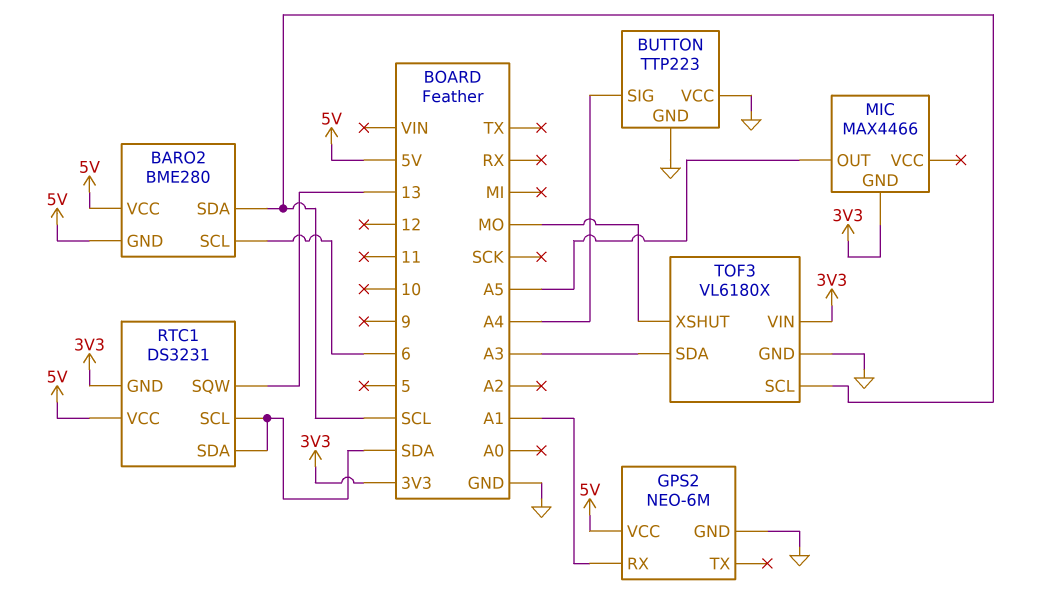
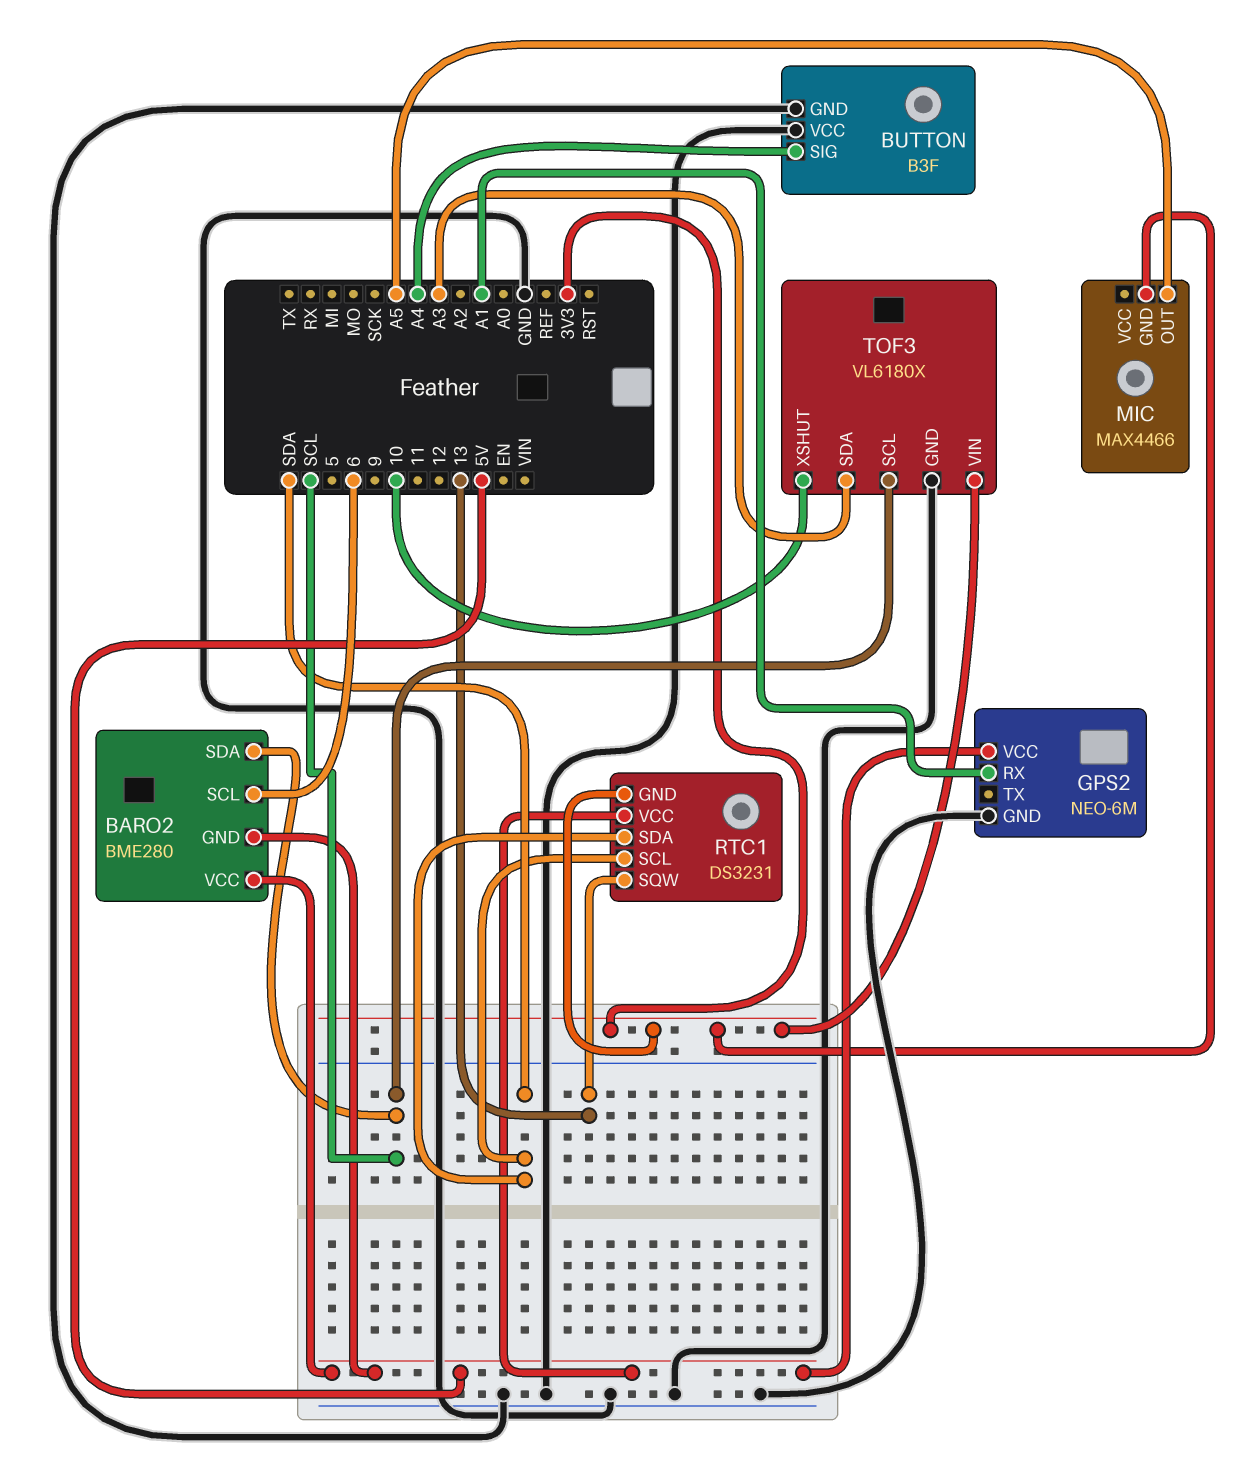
BUTTON: TTP223 -> B3F
TOF3 pin XSHUT: MO -> 10

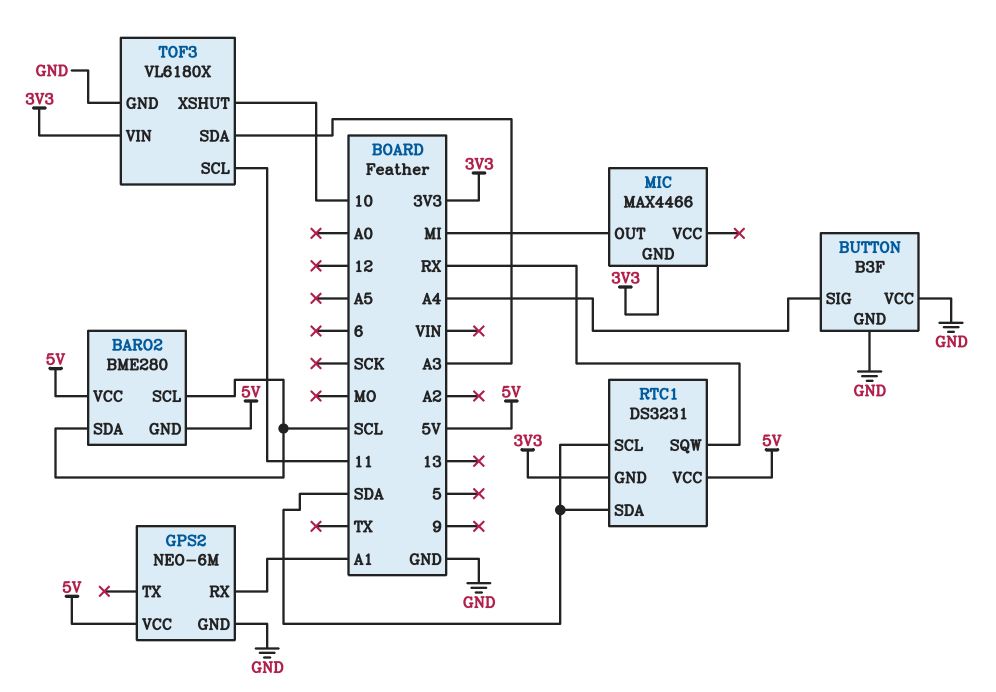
BARO2 pin SCL: 6 -> SCL
MIC pin OUT: A5 -> MI
RTC1 pin SQW: 13 -> RX
TOF3 pin SCL: SCL -> 11

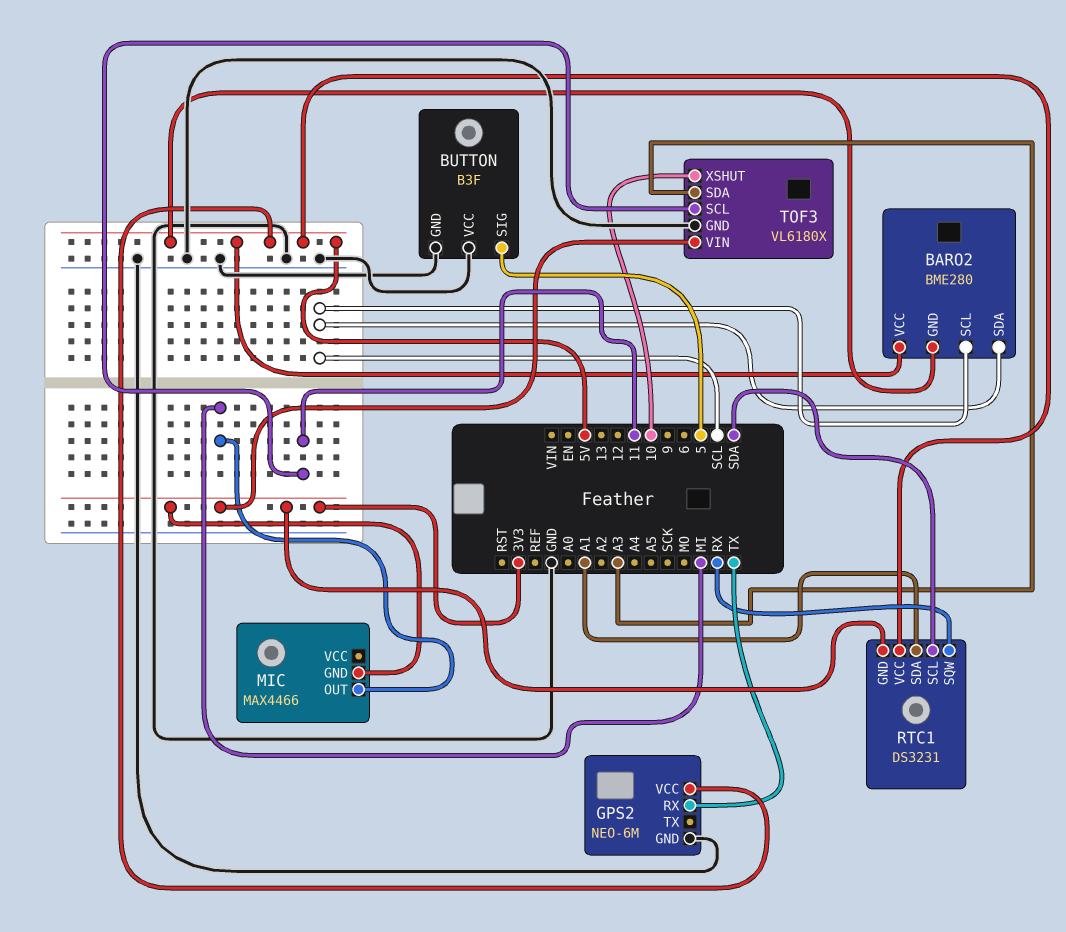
BUTTON pin SIG: A4 -> 5
GPS2 pin RX: A1 -> TX
RTC1 pin SDA: SDA -> A1

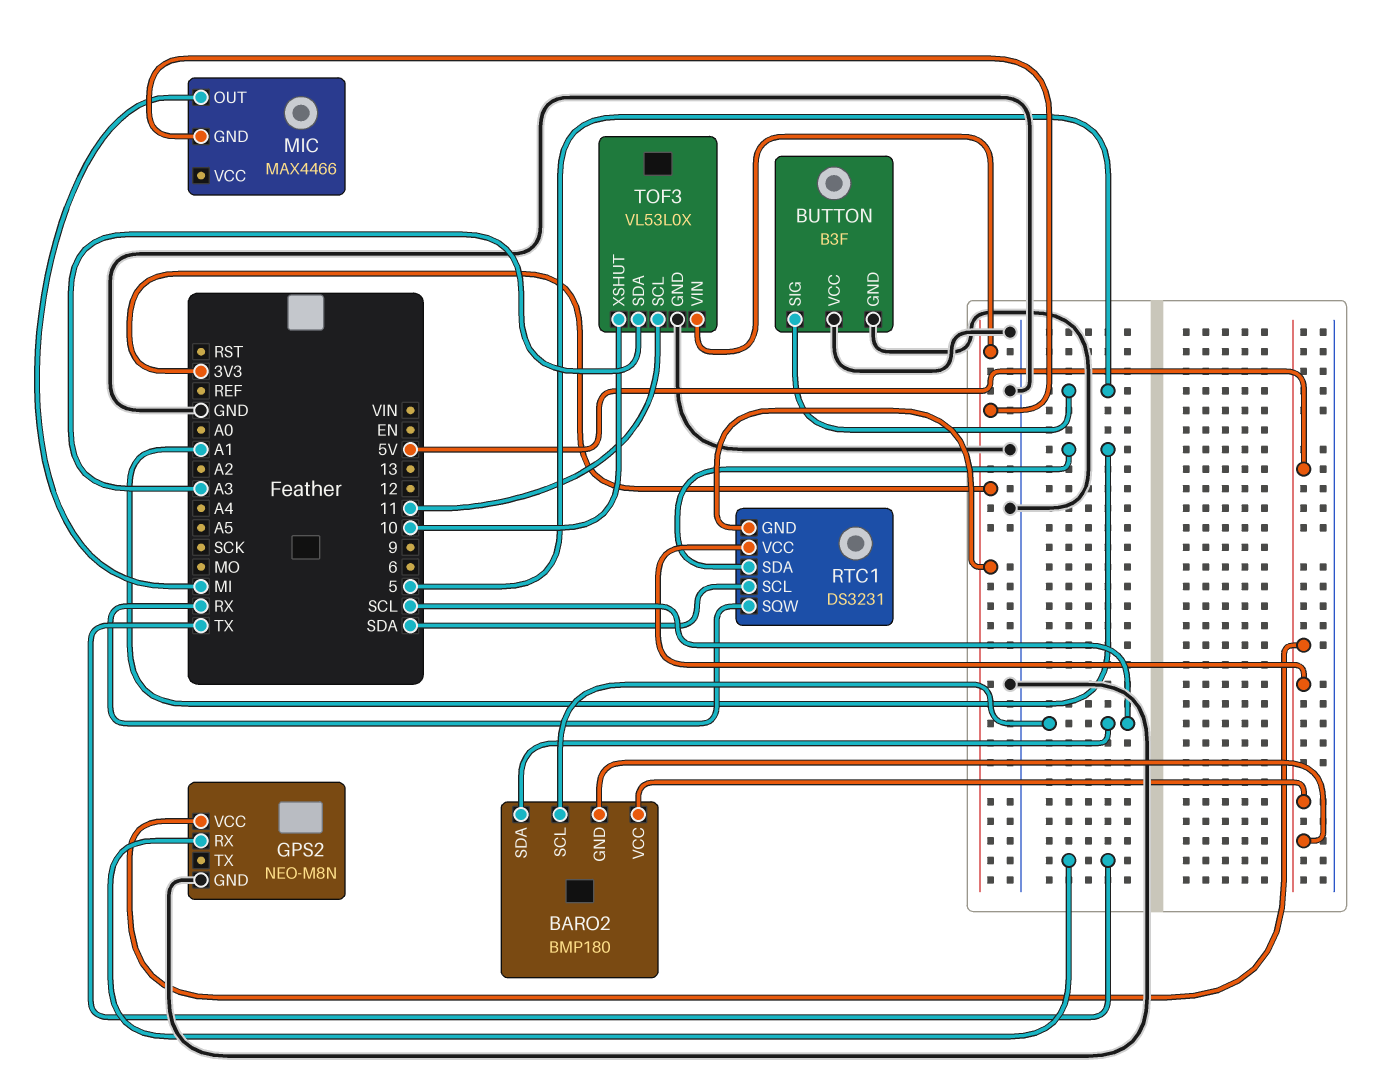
BARO2: BME280 -> BMP180
GPS2: NEO-6M -> NEO-M8N
TOF3: VL6180X -> VL53L0X

